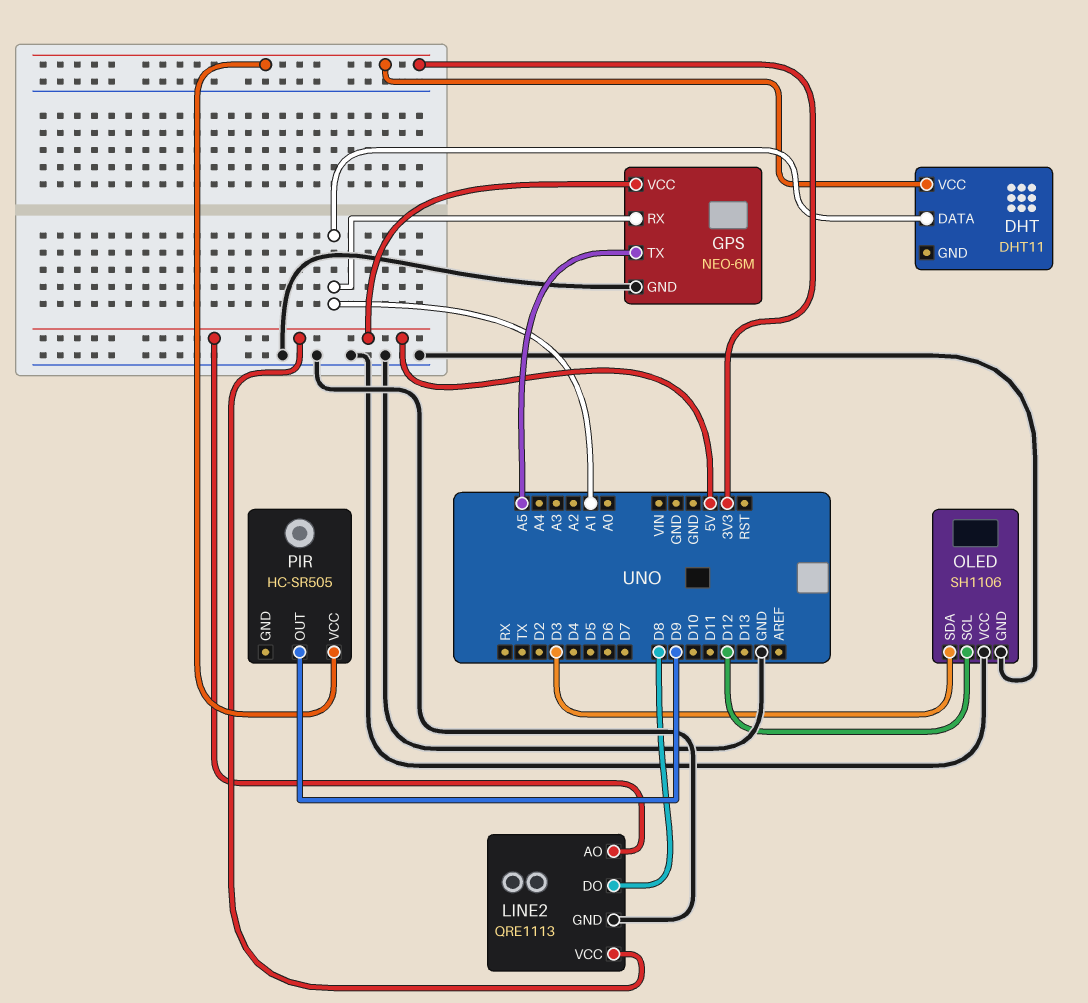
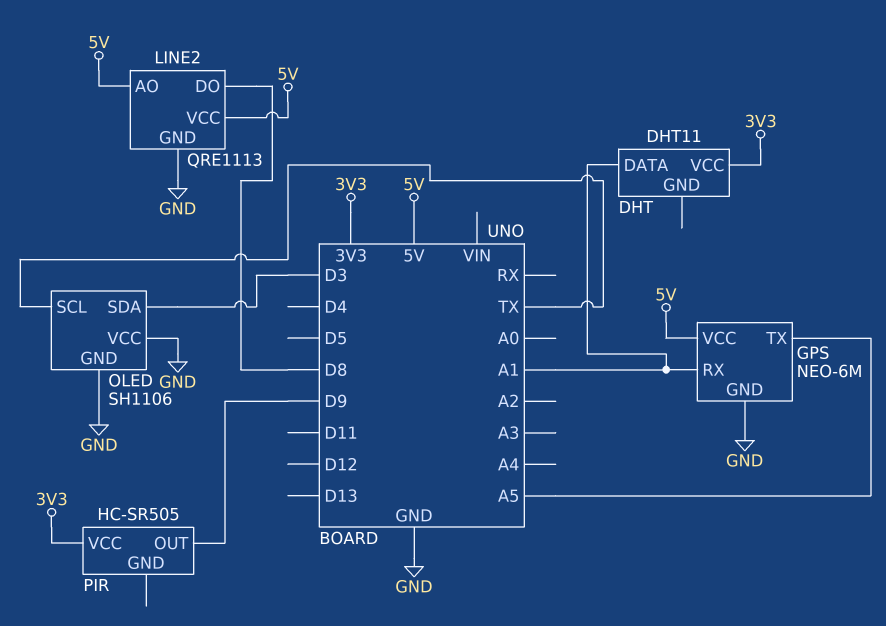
OLED pin SCL: D12 -> TX

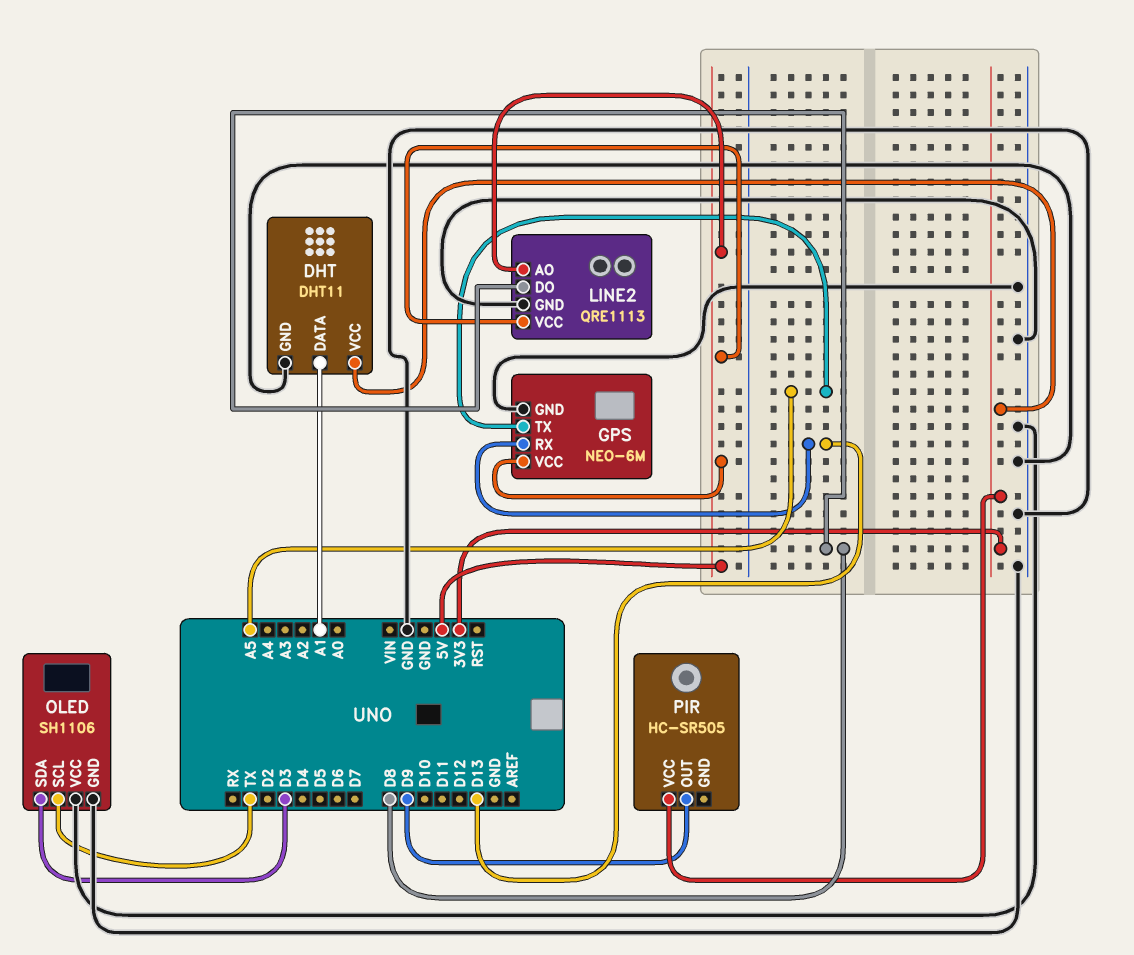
DHT pin GND: none -> GND
GPS pin RX: A1 -> D13

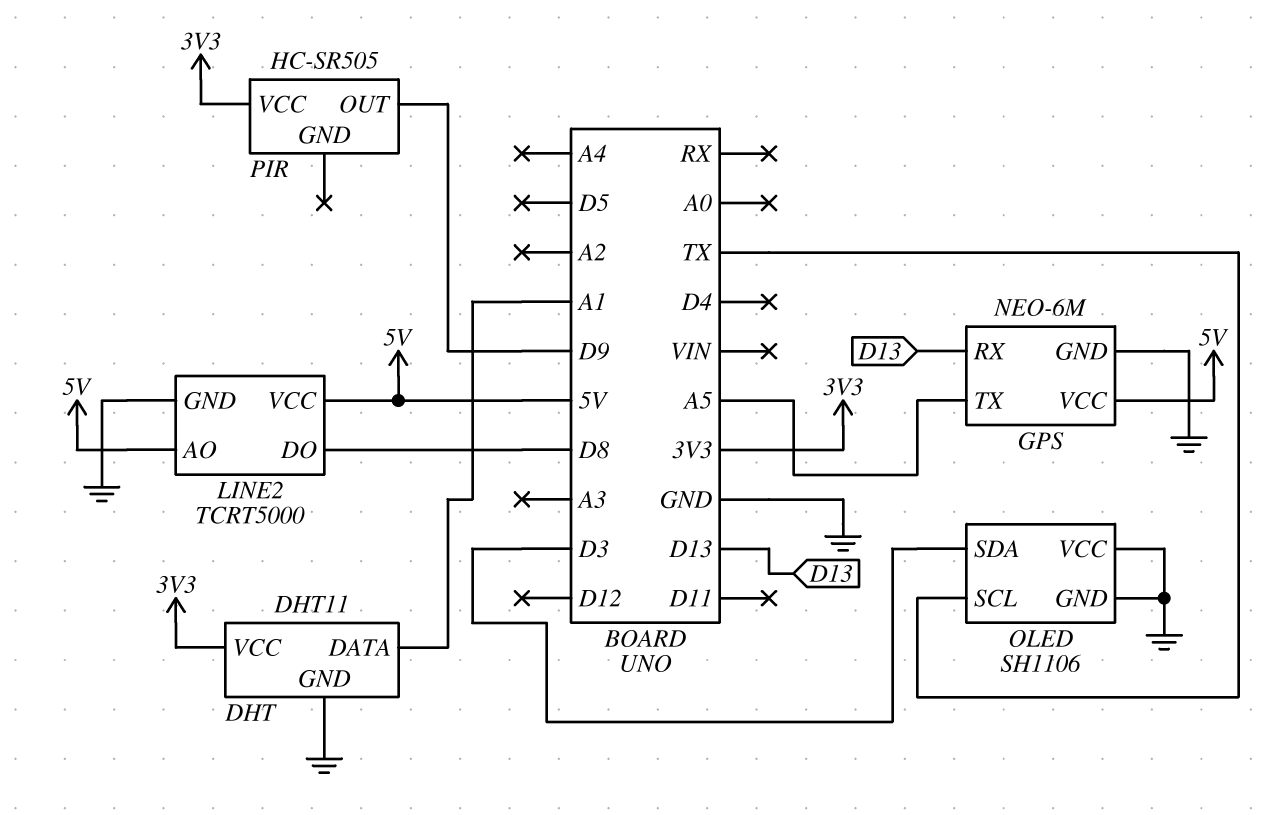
LINE2: QRE1113 -> TCRT5000

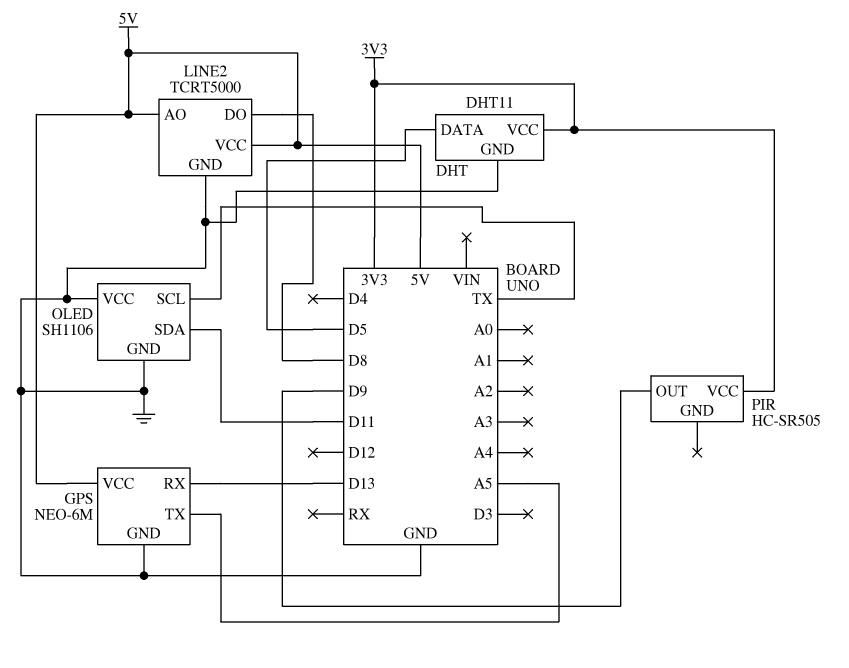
DHT pin DATA: A1 -> D5
OLED pin SDA: D3 -> D11

